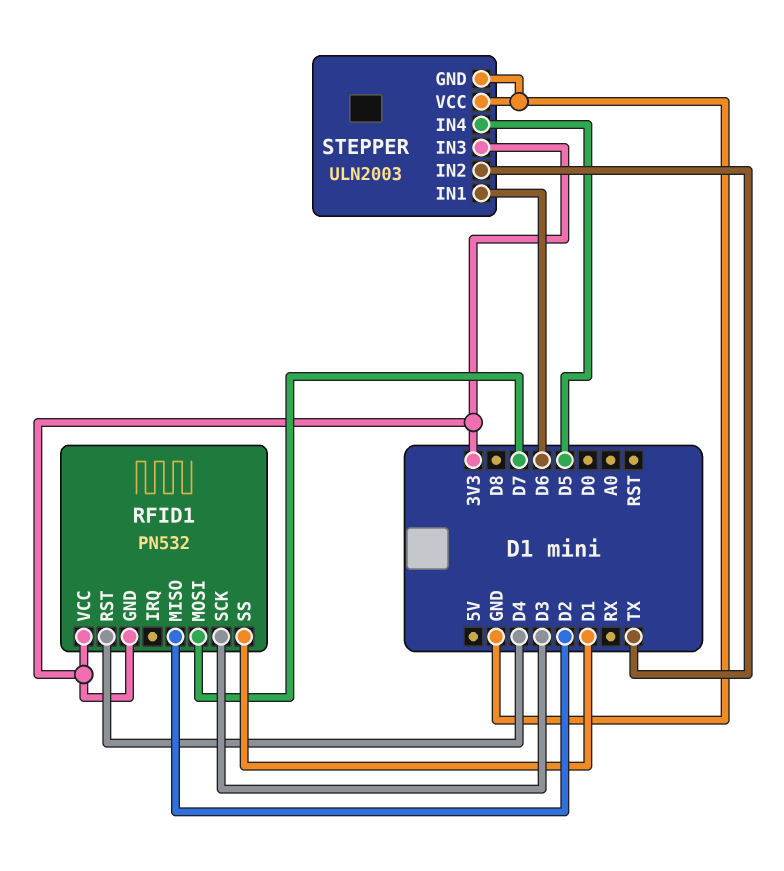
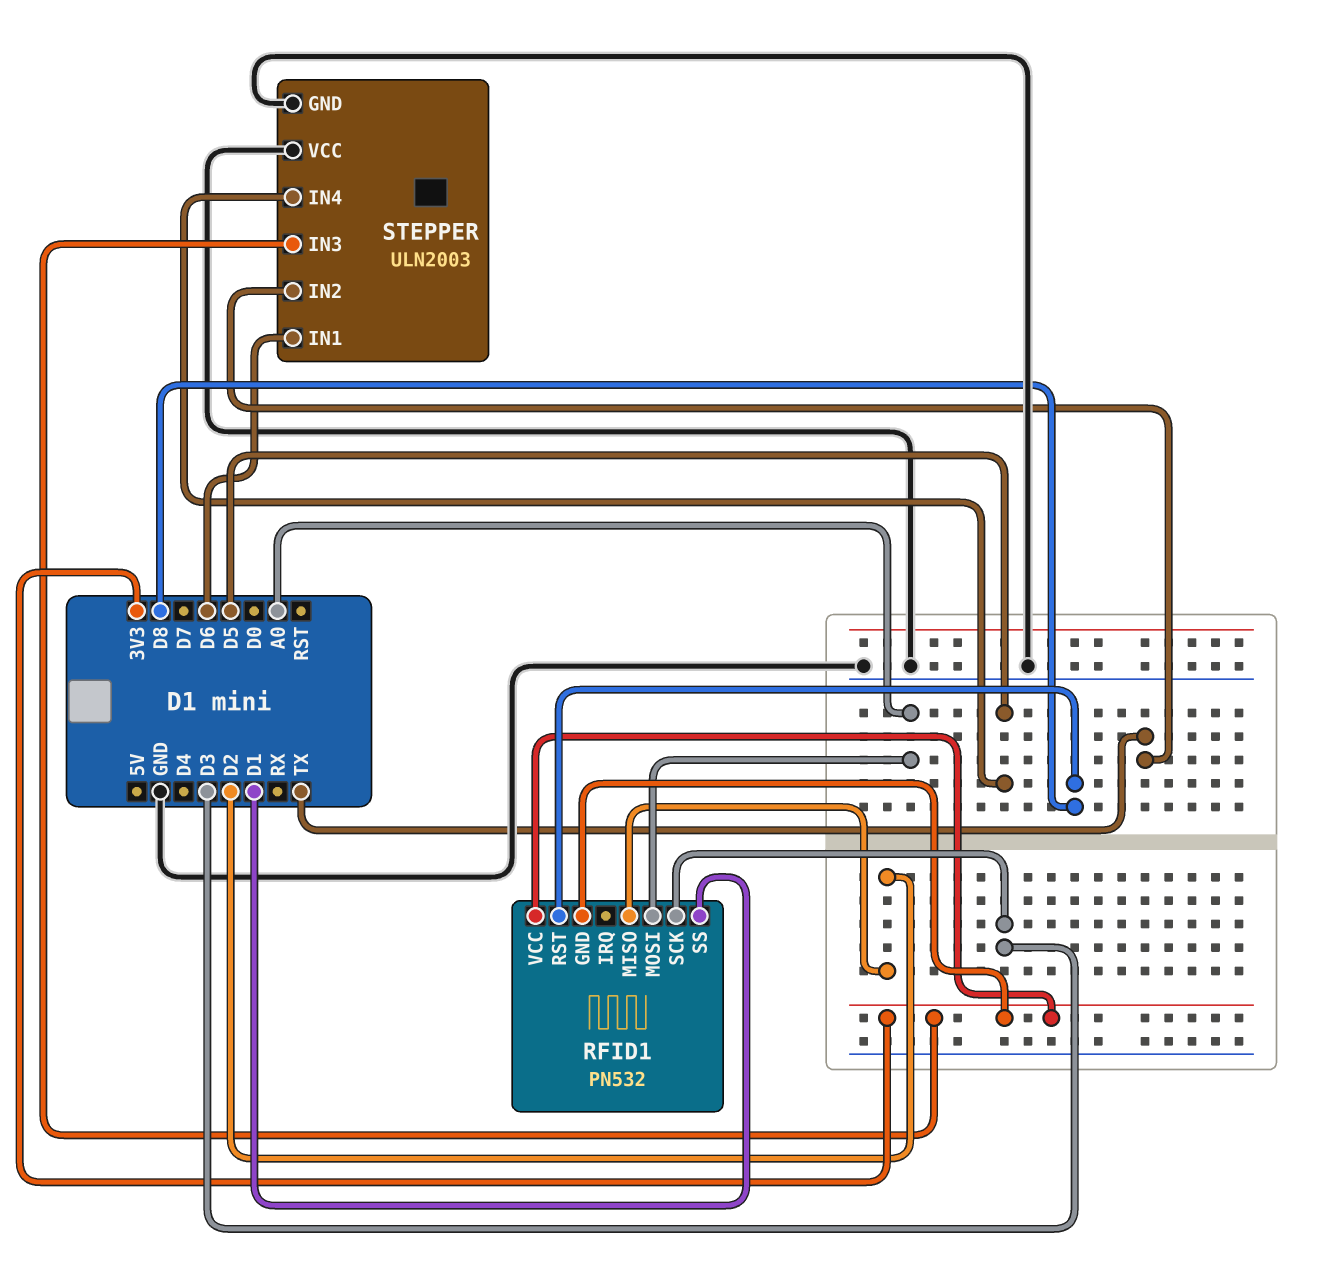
RFID1 pin MOSI: D7 -> A0
RFID1 pin RST: D4 -> D8

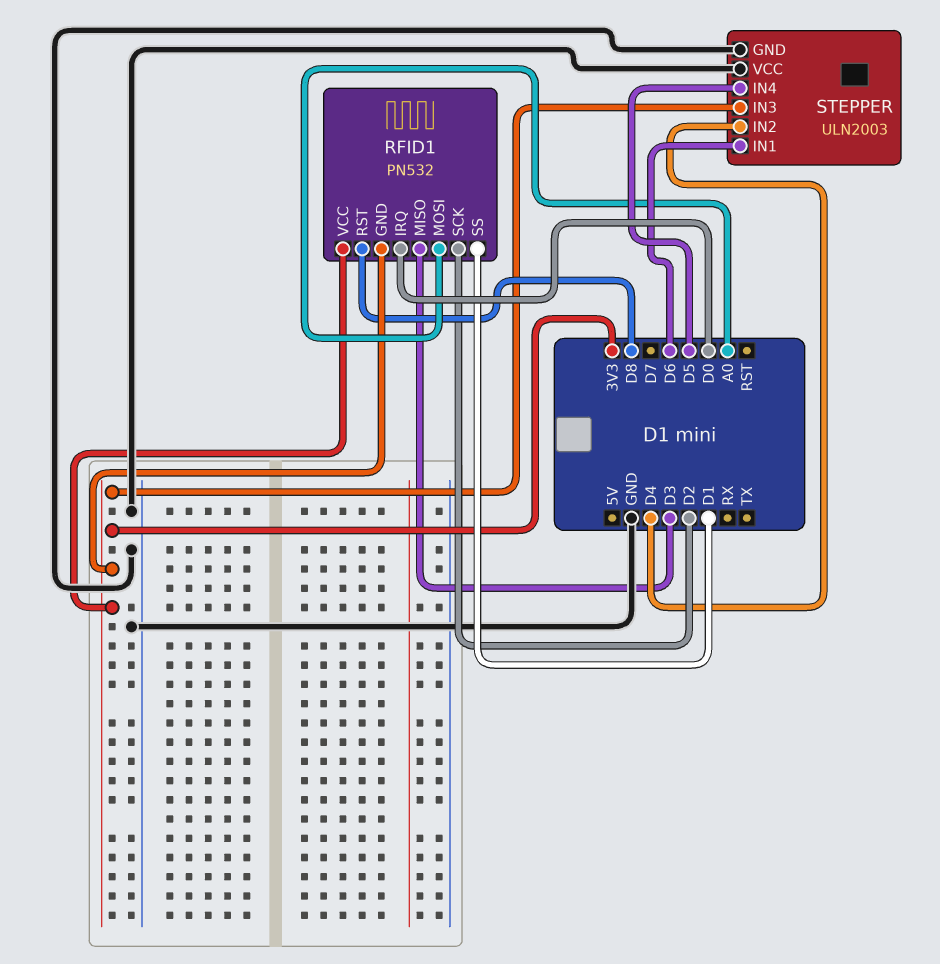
RFID1 pin IRQ: none -> D0
RFID1 pin MISO: D2 -> D3
RFID1 pin SCK: D3 -> D2
STEPPER pin IN2: TX -> D4

